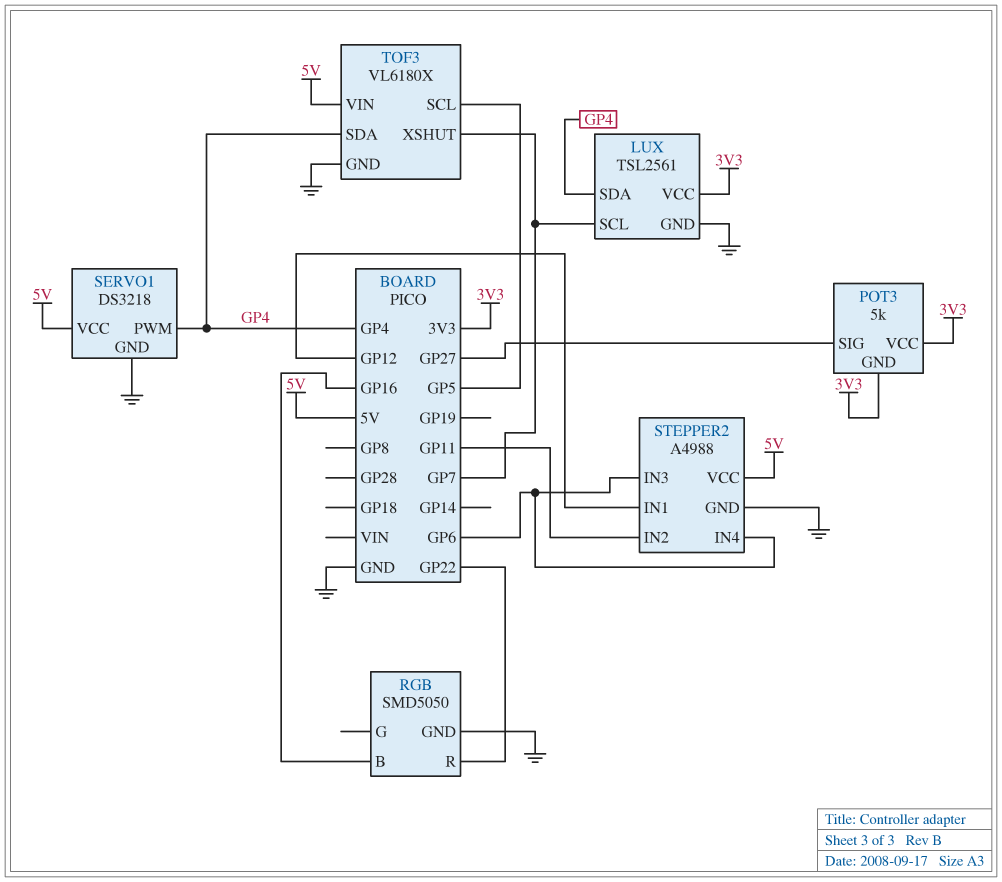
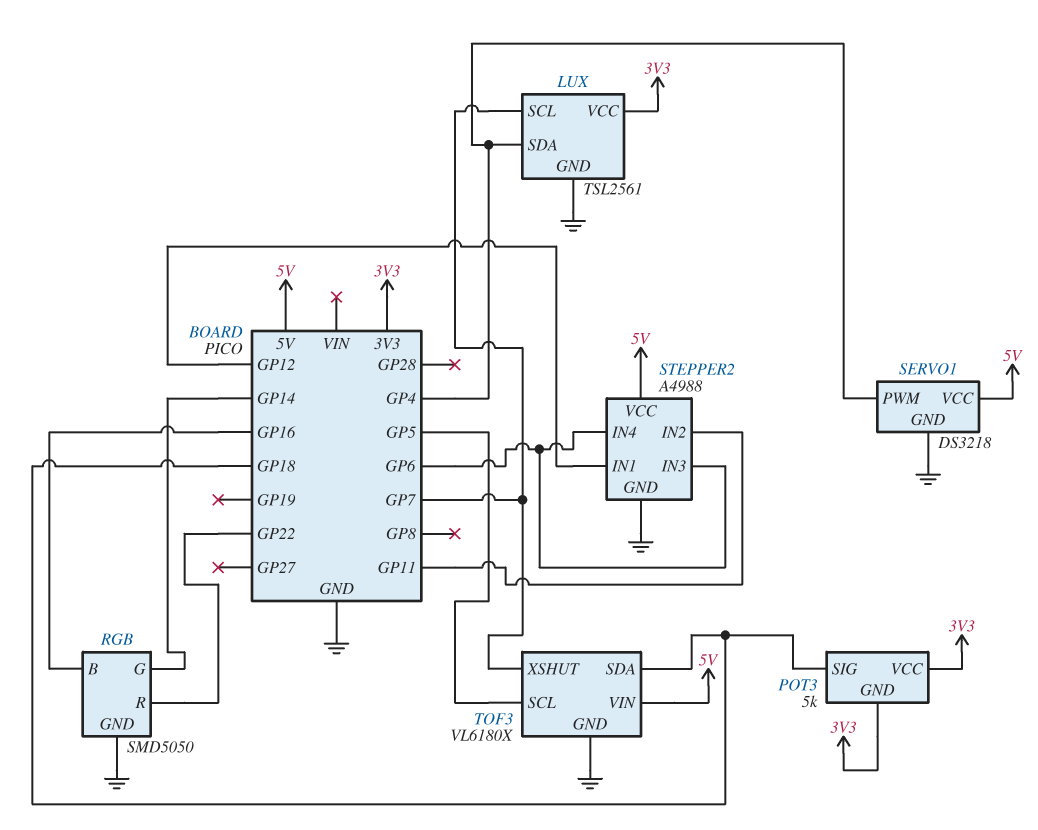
POT3 pin SIG: GP27 -> GP18
RGB pin G: none -> GP14
TOF3 pin SDA: GP4 -> GP18

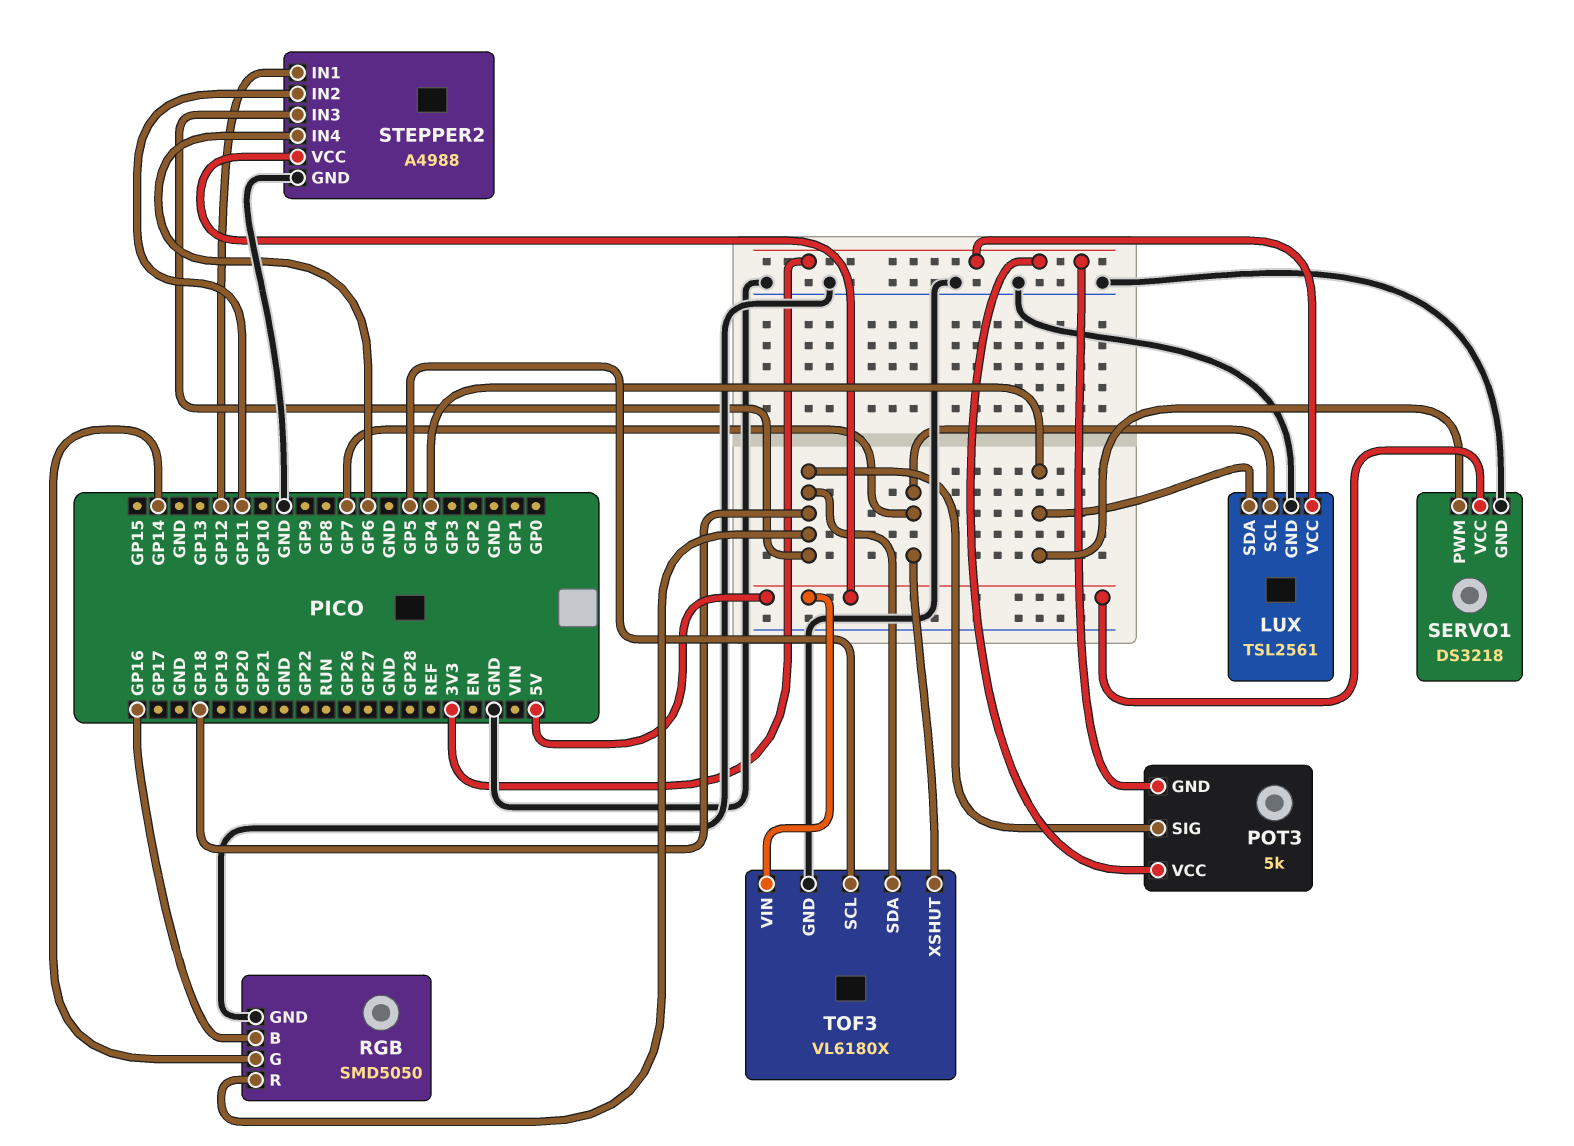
RGB pin R: GP22 -> GP18
STEPPER2 pin IN3: GP6 -> GP18

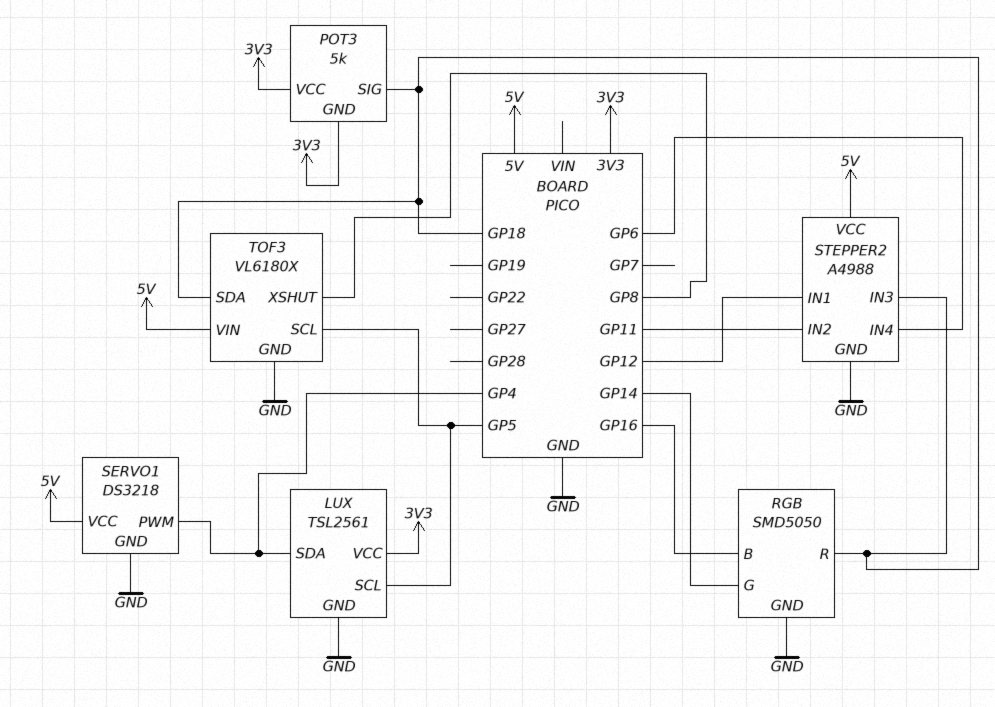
LUX pin SCL: GP7 -> GP5
TOF3 pin XSHUT: GP7 -> GP8

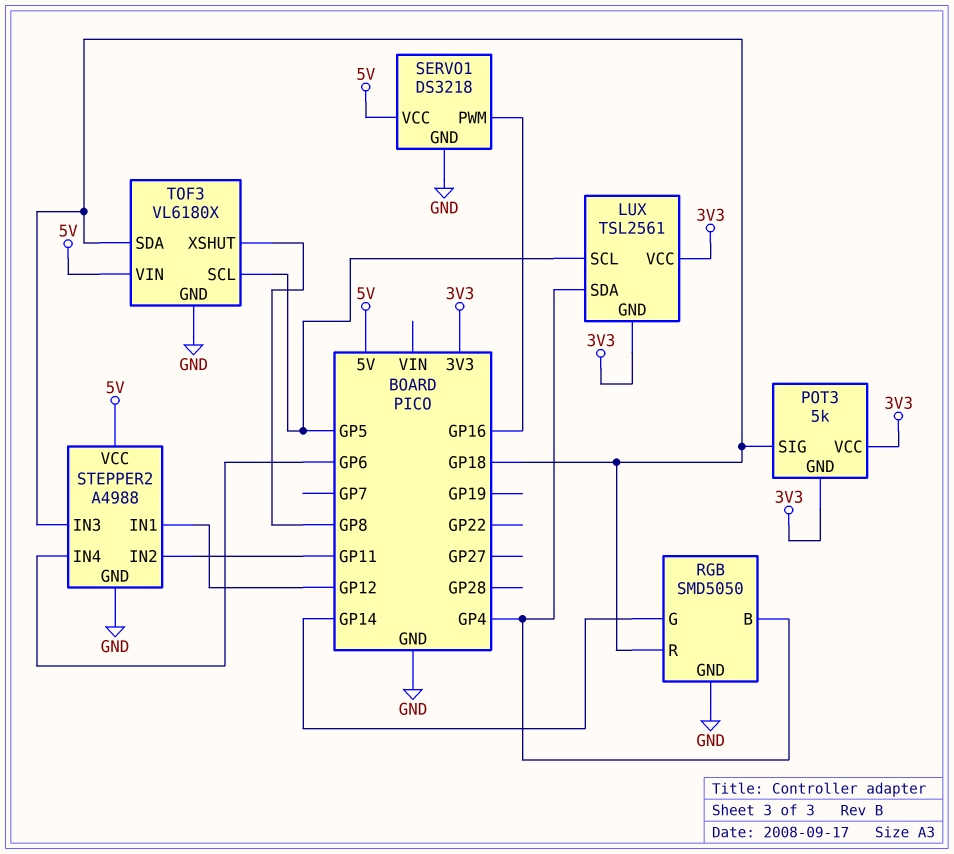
LUX pin GND: GND -> 3V3
RGB pin B: GP16 -> GP4
SERVO1 pin PWM: GP4 -> GP16

